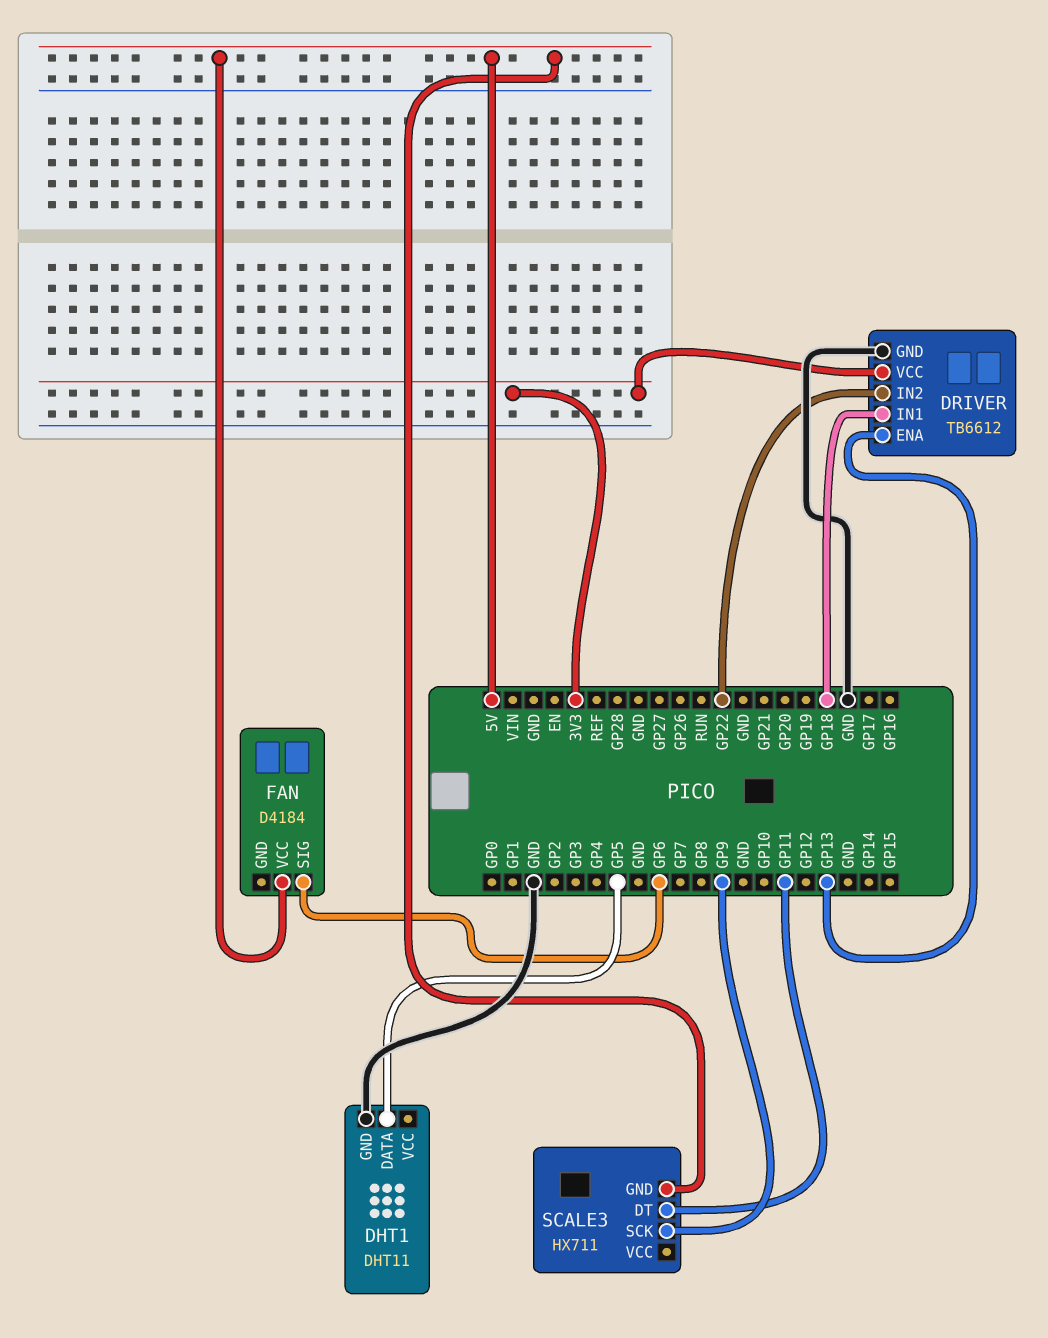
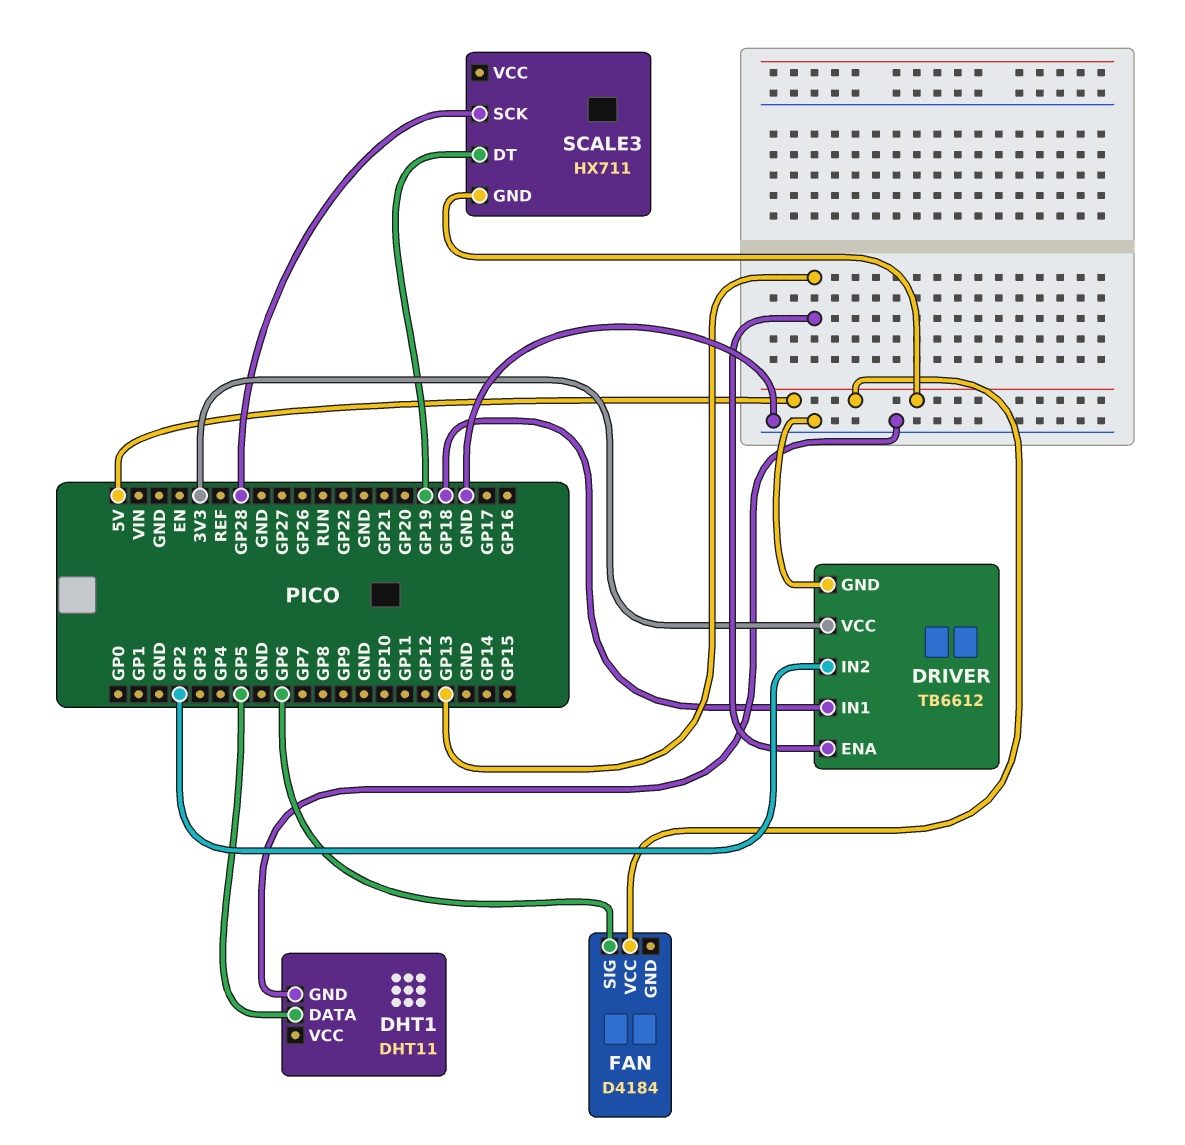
DRIVER pin IN2: GP22 -> GP2
SCALE3 pin DT: GP11 -> GP19
SCALE3 pin SCK: GP9 -> GP28

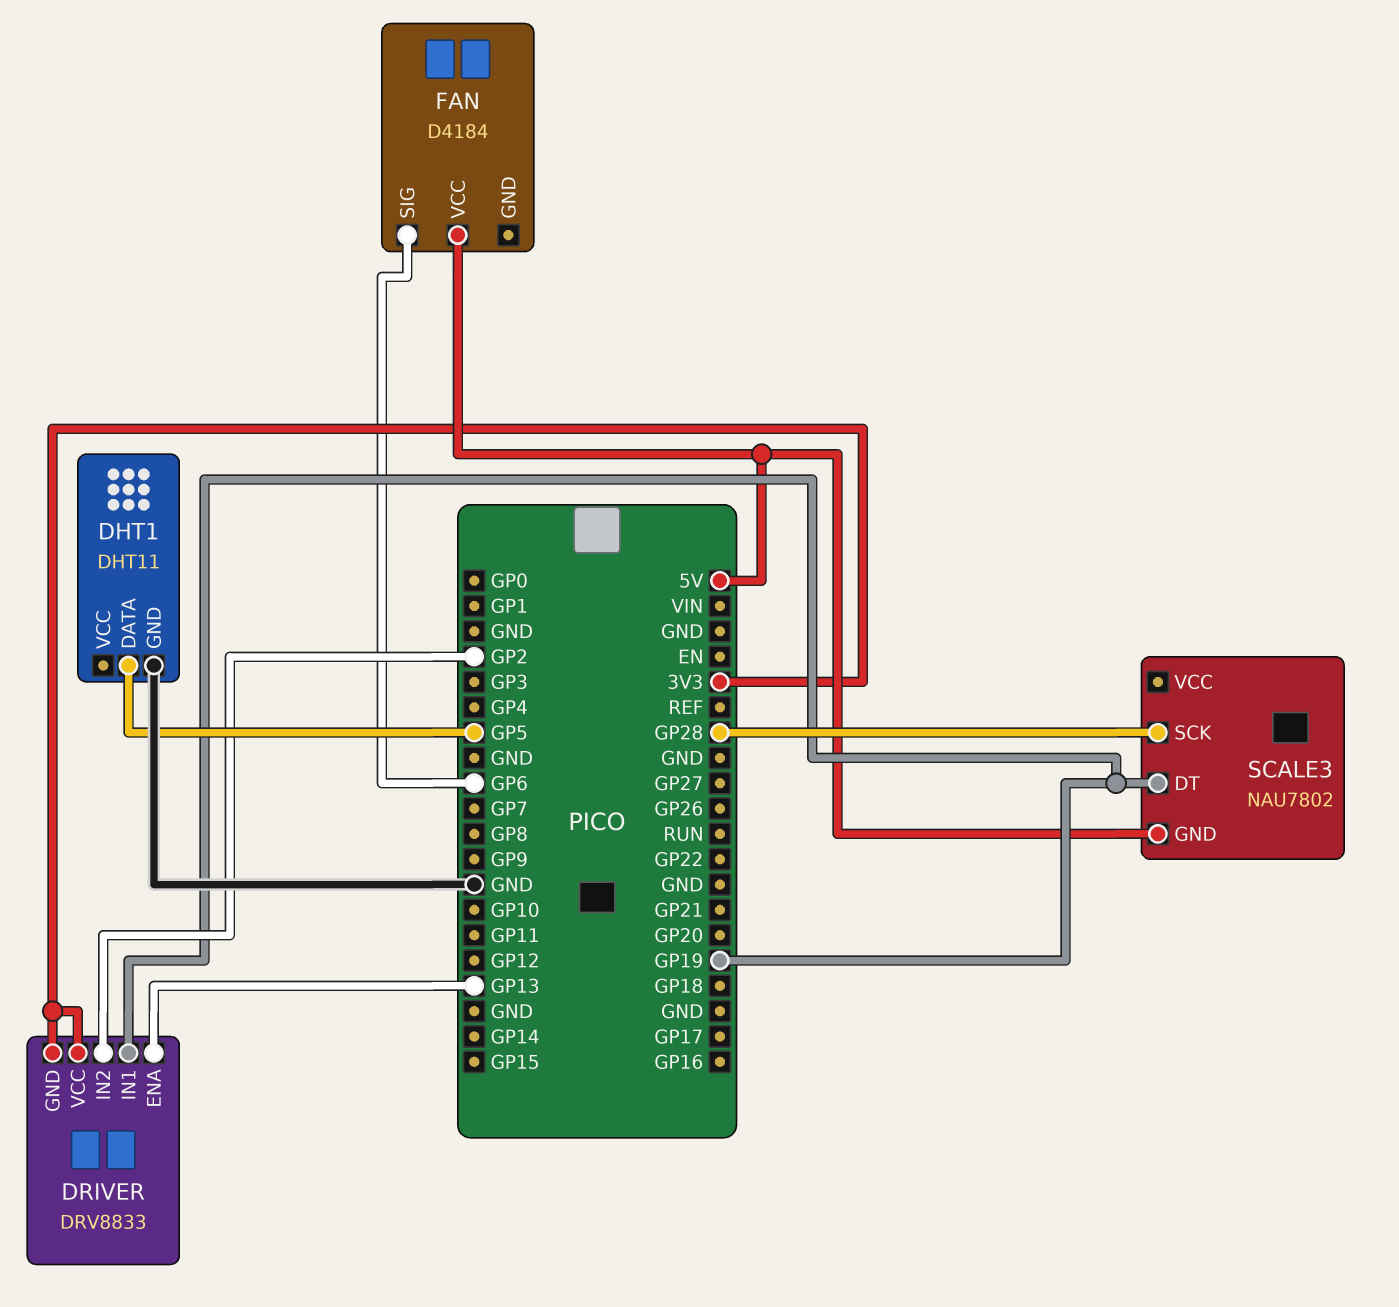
DRIVER: TB6612 -> DRV8833
DRIVER pin GND: GND -> 3V3
DRIVER pin IN1: GP18 -> GP19
SCALE3: HX711 -> NAU7802

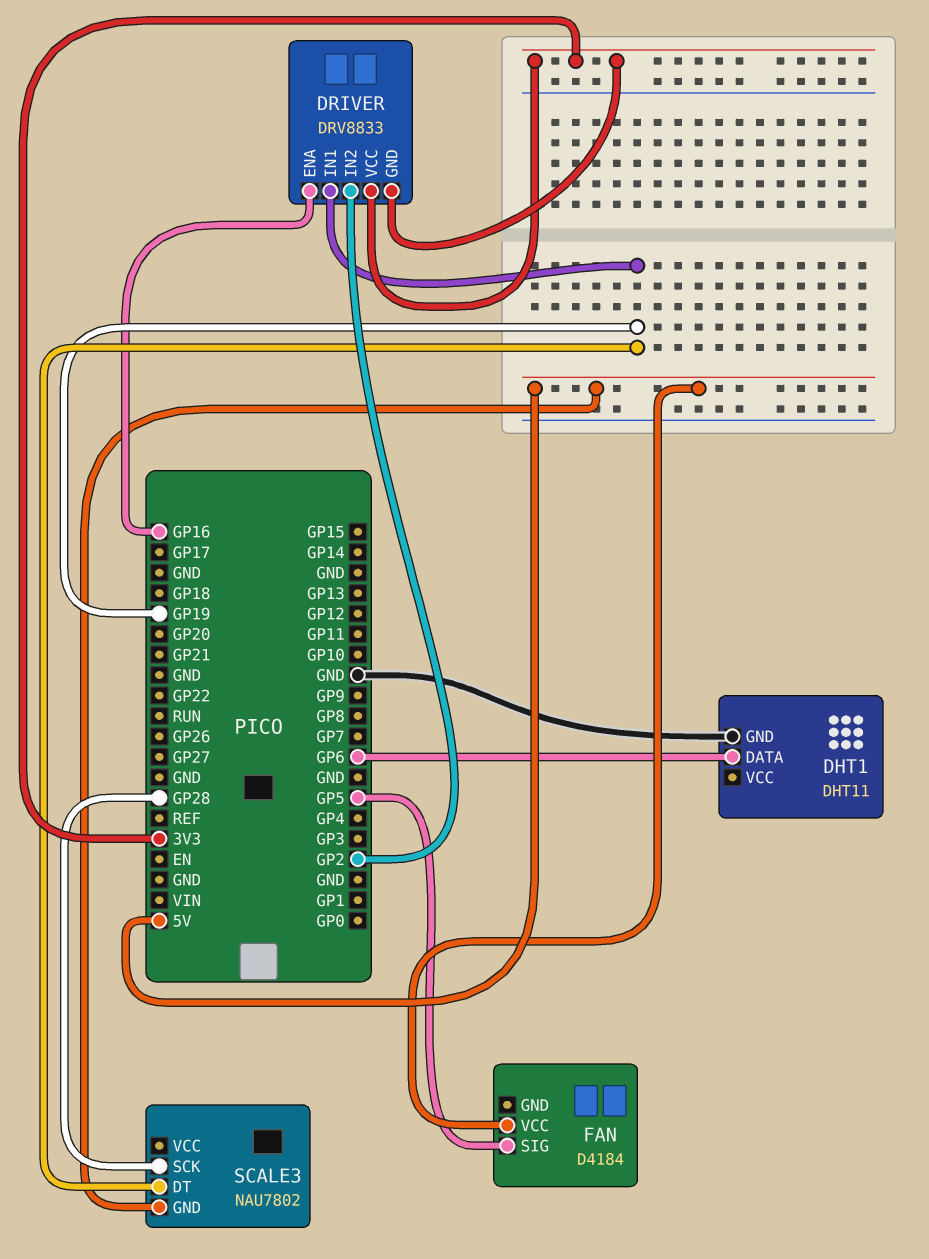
DHT1 pin DATA: GP5 -> GP6
DRIVER pin ENA: GP13 -> GP16
FAN pin SIG: GP6 -> GP5

